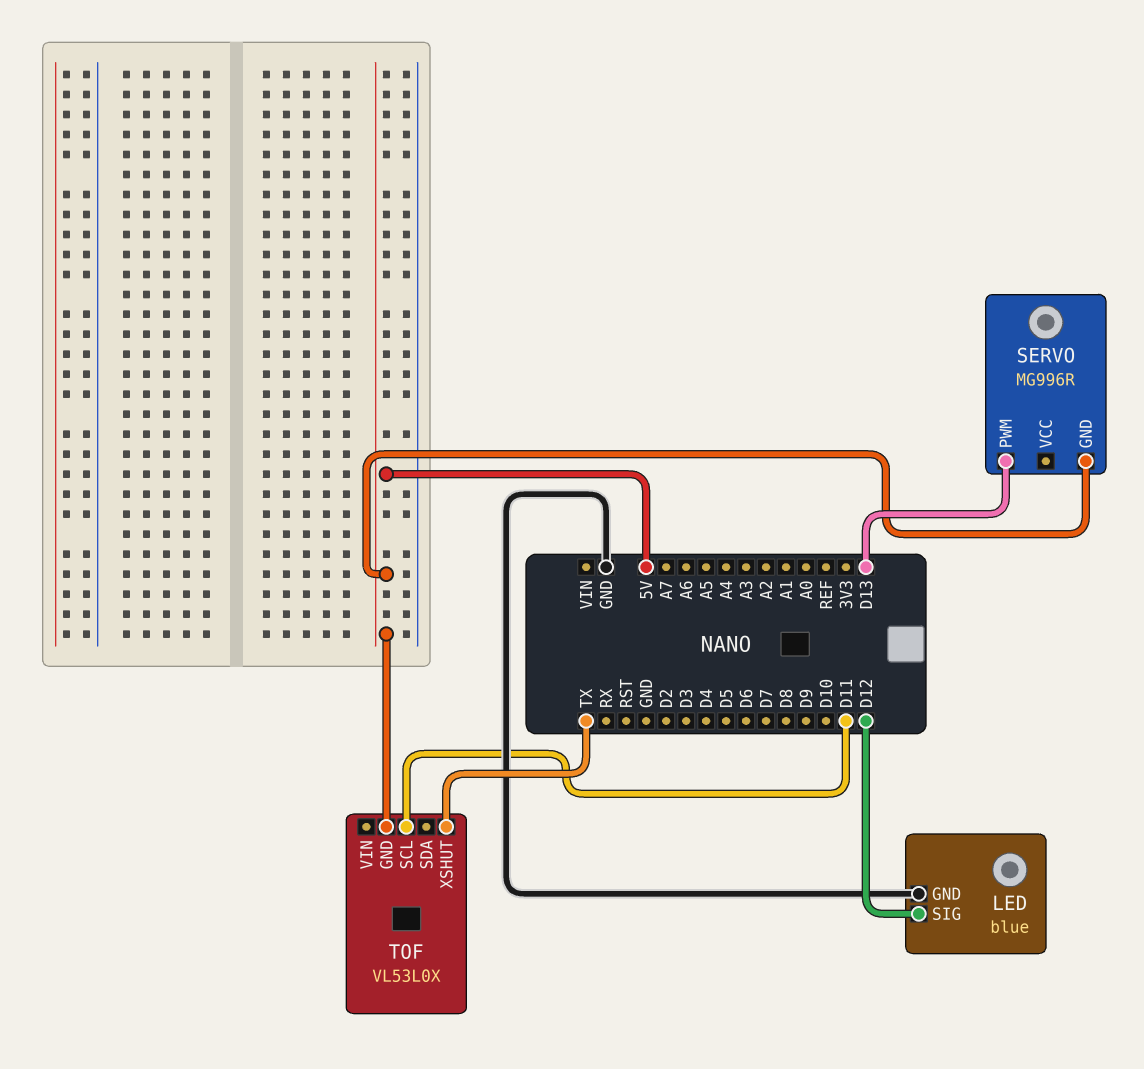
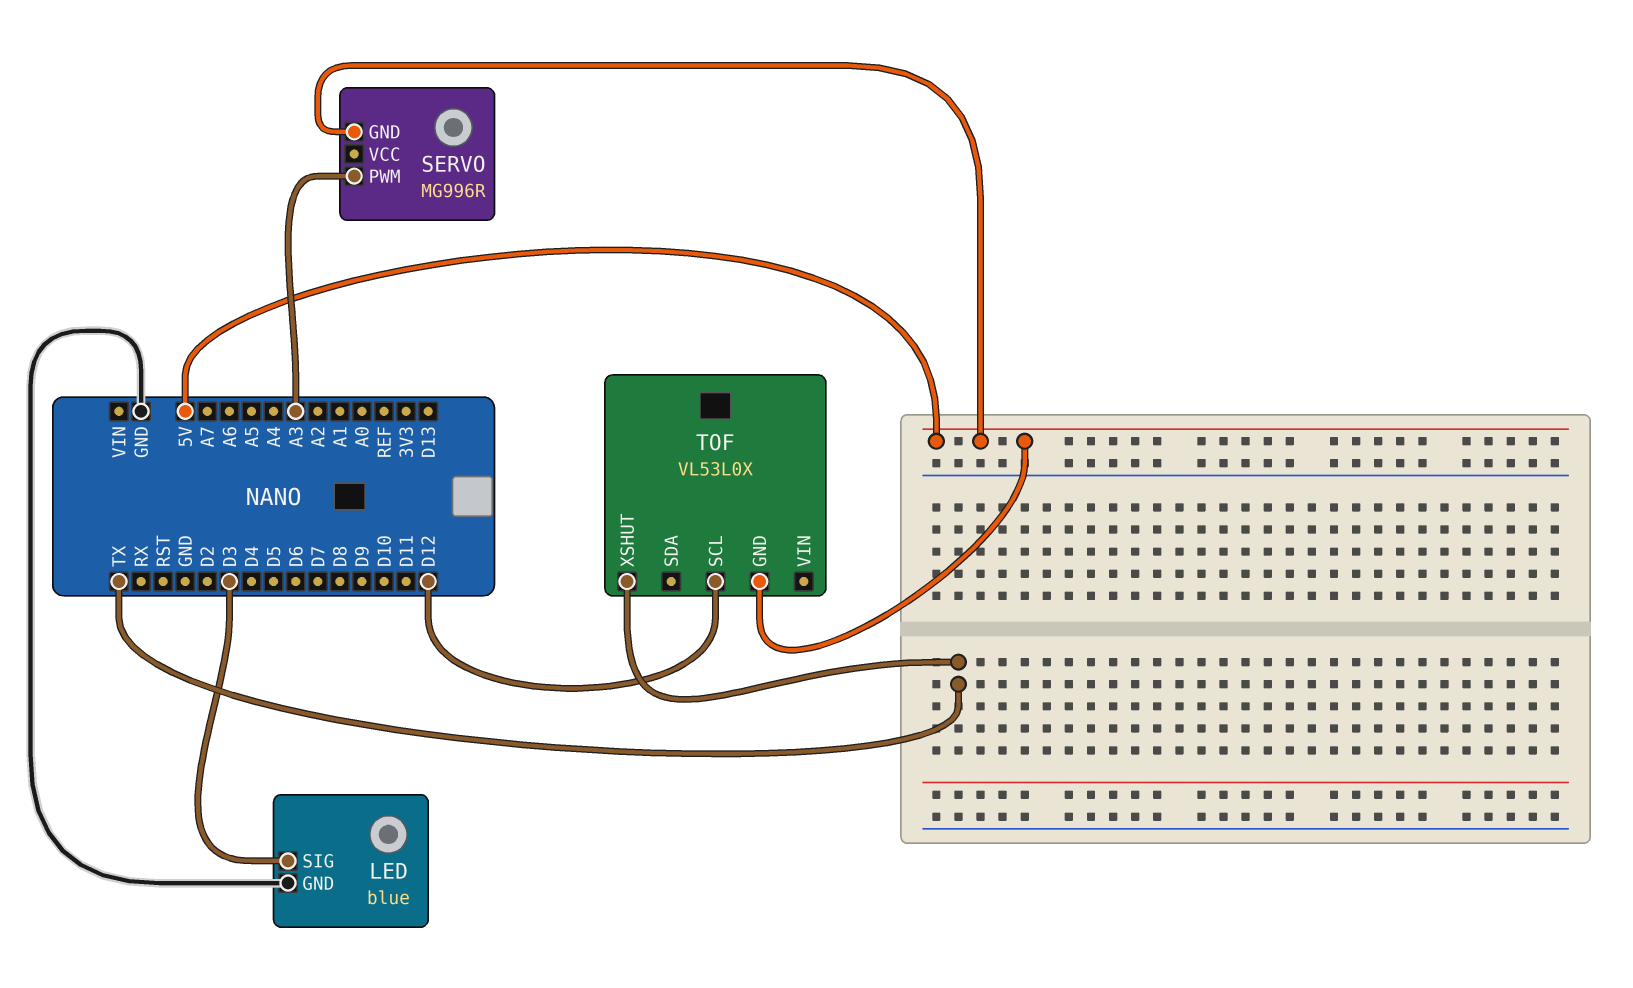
LED pin SIG: D12 -> D3
SERVO pin PWM: D13 -> A3
TOF pin SCL: D11 -> D12

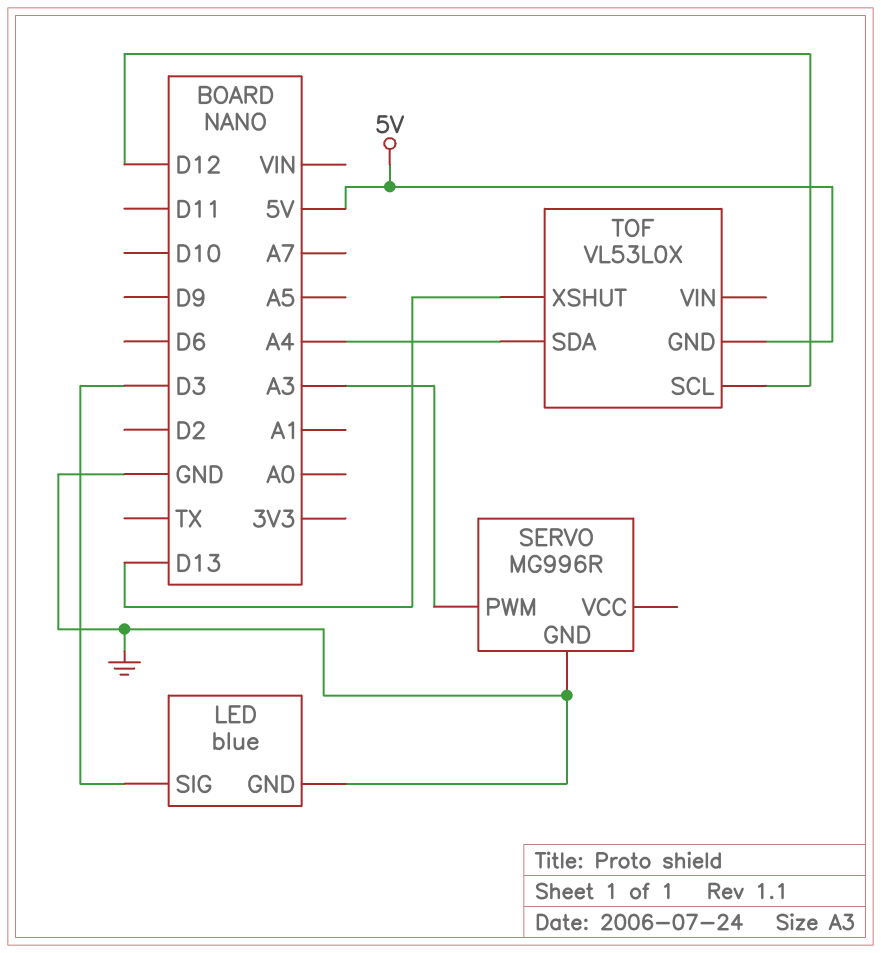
SERVO pin GND: 5V -> GND
TOF pin SDA: none -> A4
TOF pin XSHUT: TX -> D13

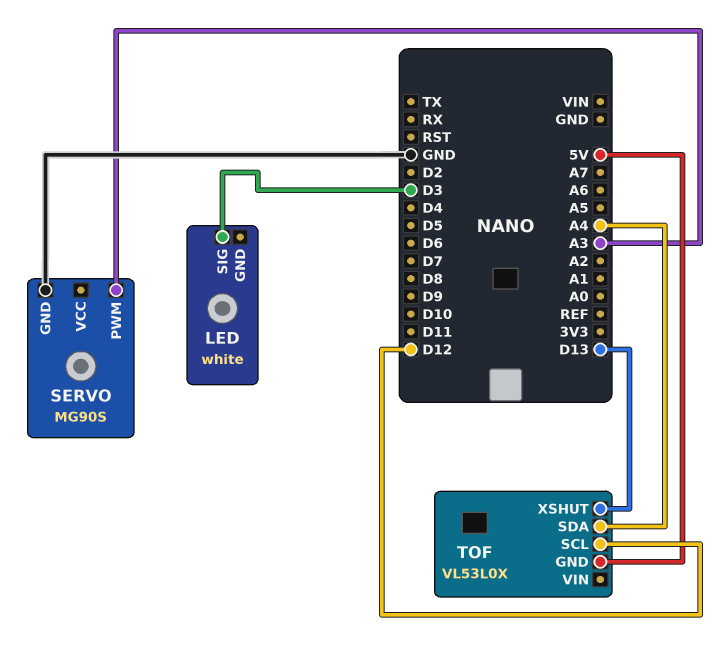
LED: blue -> white
LED pin GND: GND -> none
SERVO: MG996R -> MG90S

